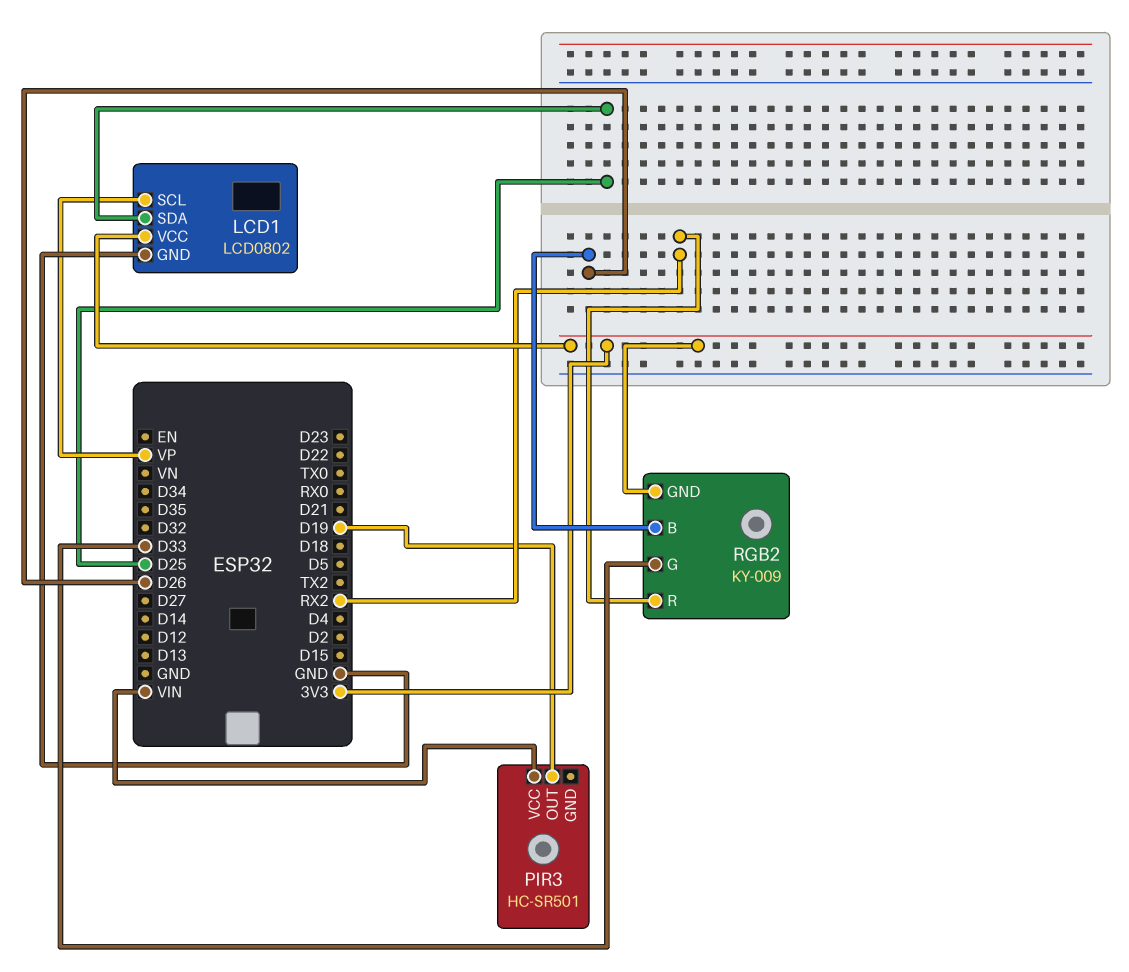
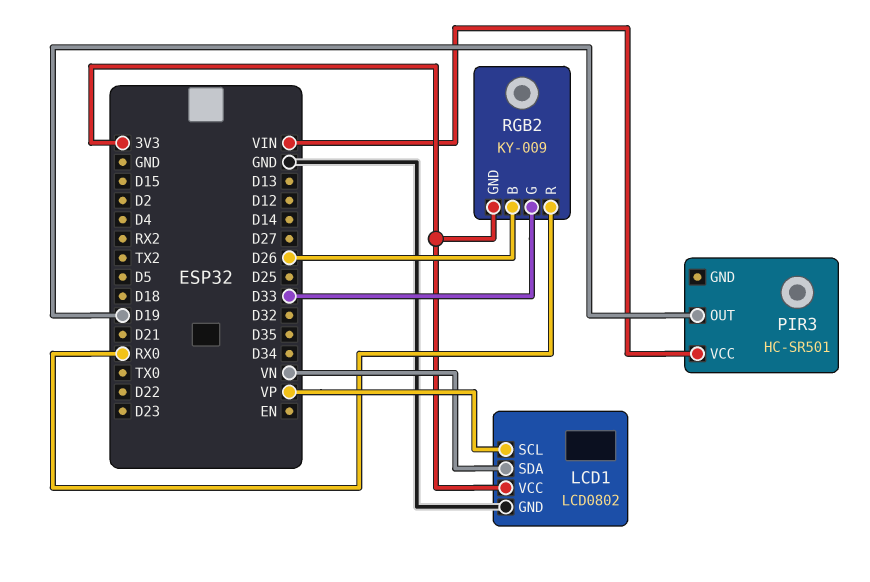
LCD1 pin SDA: D25 -> VN
RGB2 pin R: RX2 -> RX0

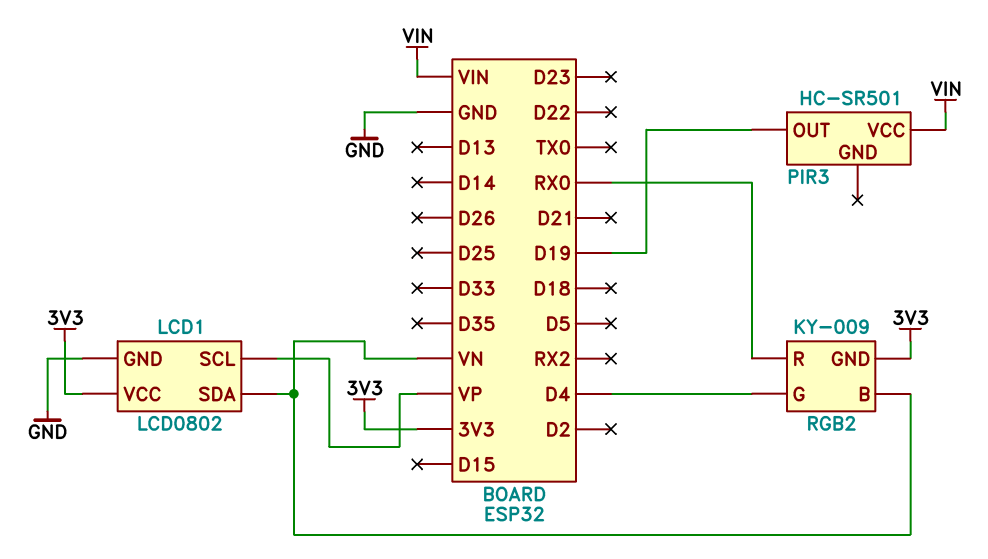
RGB2 pin B: D26 -> VN
RGB2 pin G: D33 -> D4

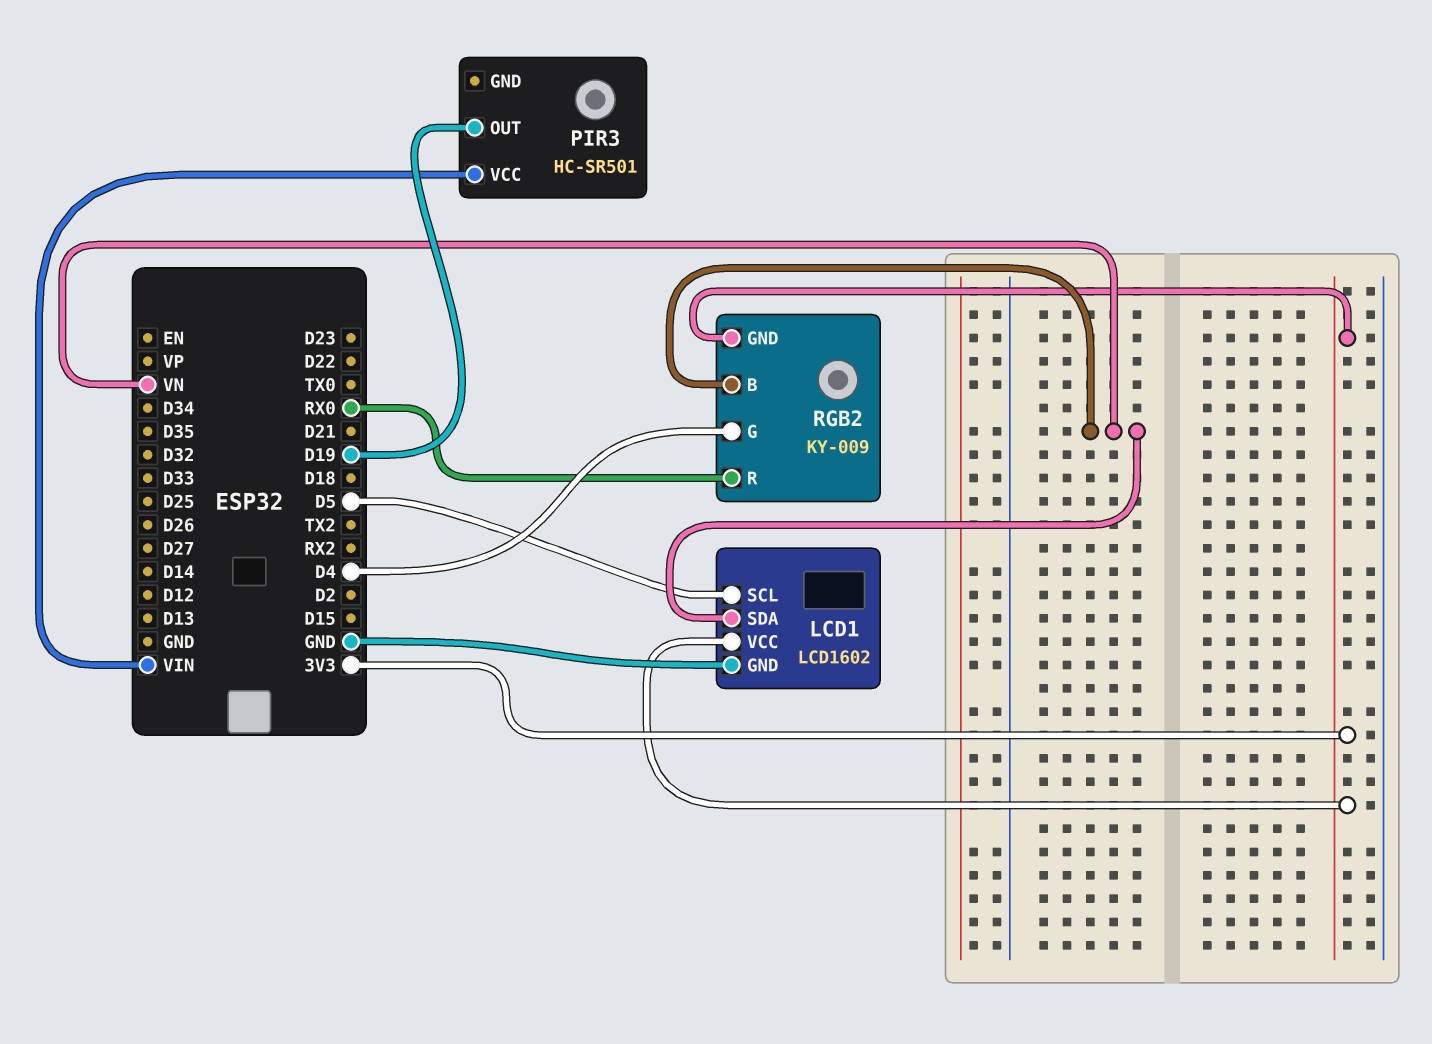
LCD1: LCD0802 -> LCD1602
LCD1 pin SCL: VP -> D5

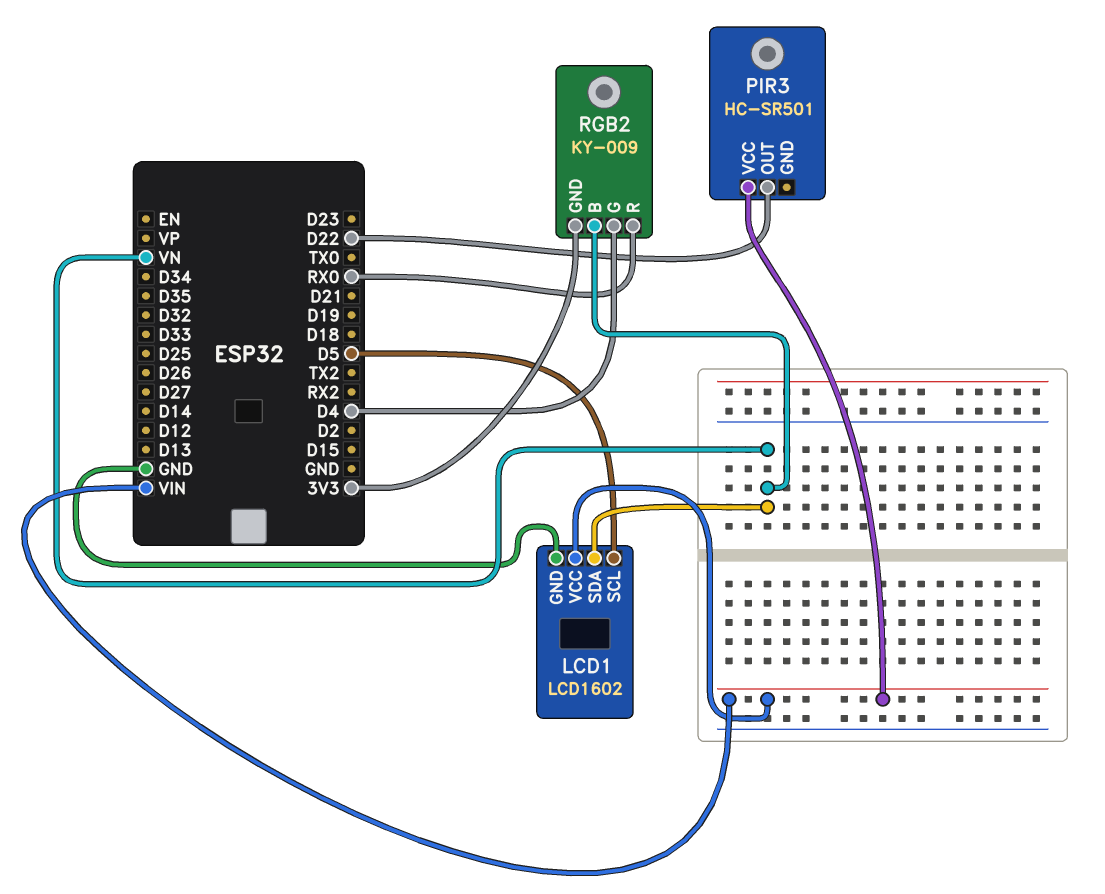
LCD1 pin VCC: 3V3 -> VIN
PIR3 pin OUT: D19 -> D22

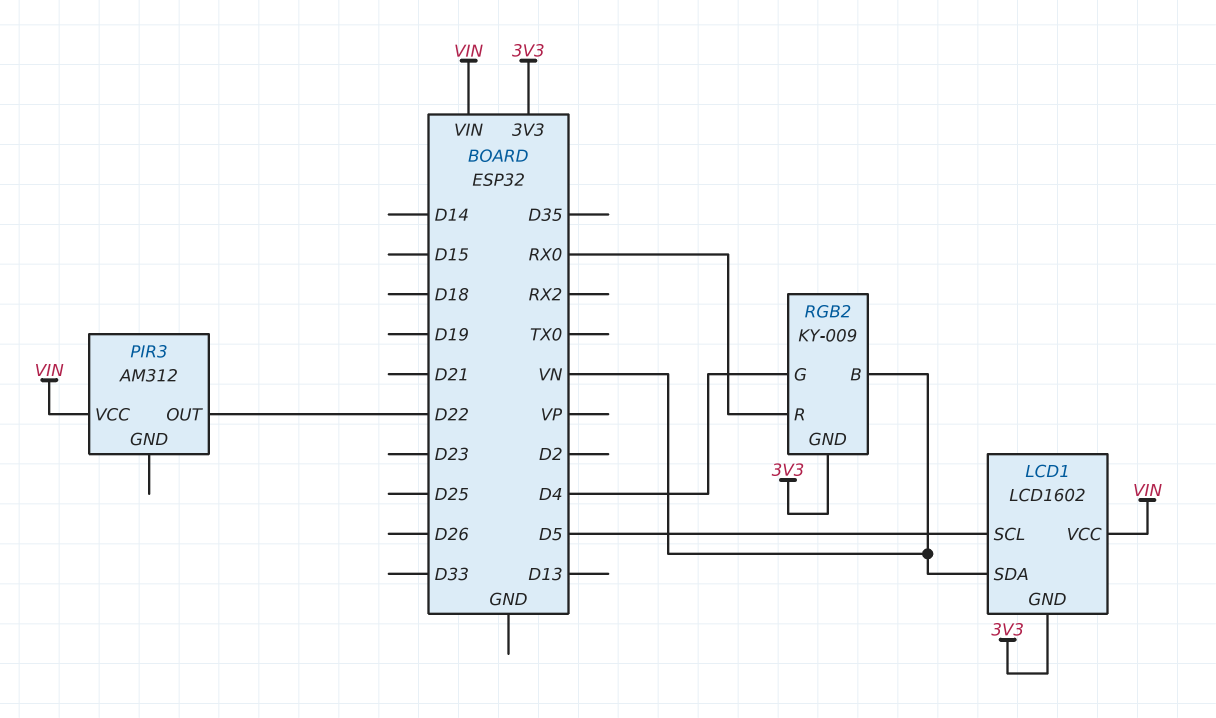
LCD1 pin GND: GND -> 3V3
PIR3: HC-SR501 -> AM312

